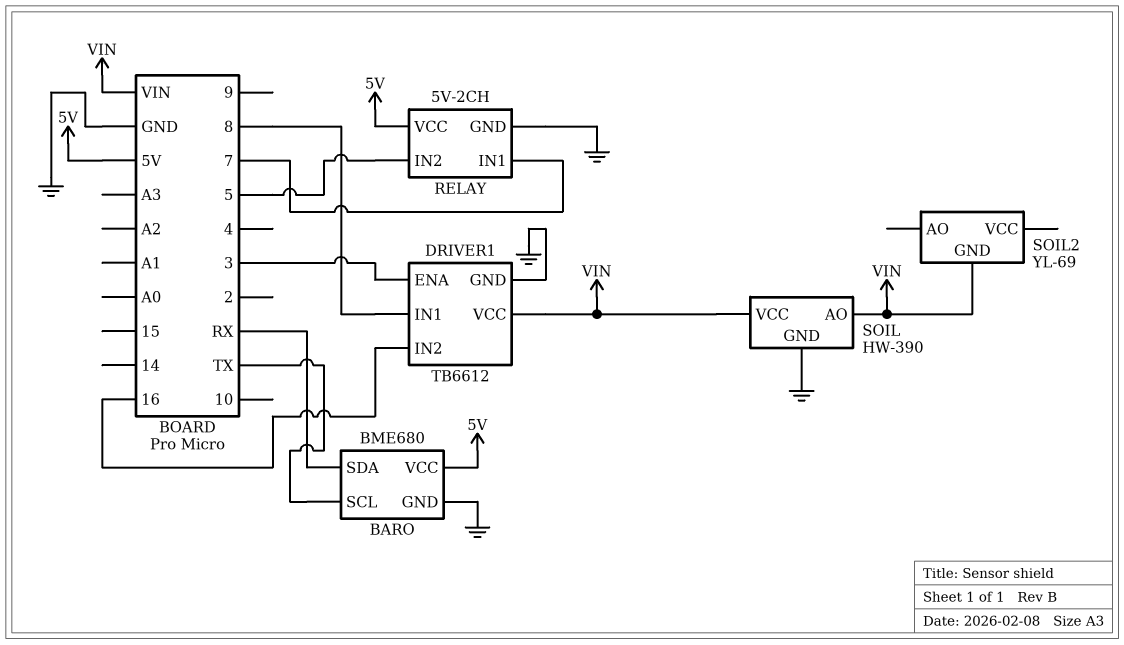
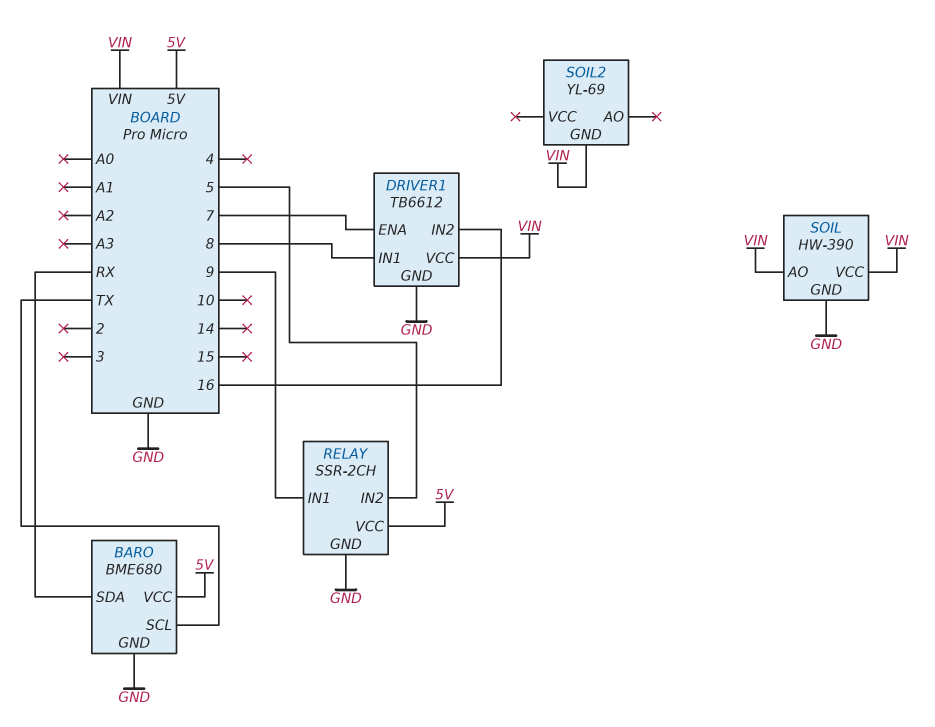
DRIVER1 pin ENA: 3 -> 7
RELAY: 5V-2CH -> SSR-2CH
RELAY pin IN1: 7 -> 9

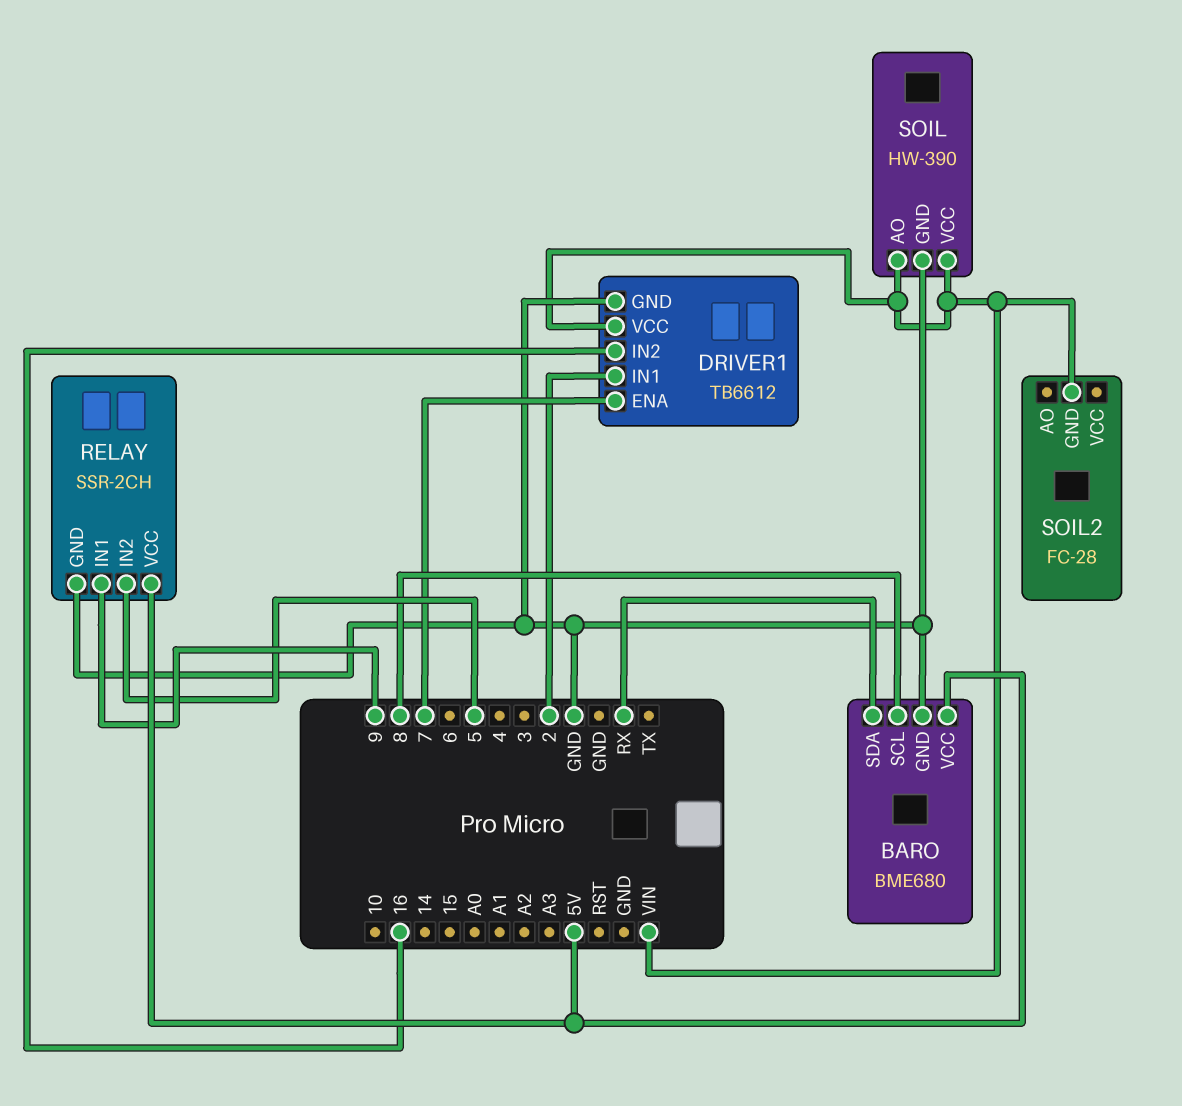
BARO pin SCL: TX -> 8
DRIVER1 pin IN1: 8 -> 2
SOIL2: YL-69 -> FC-28

